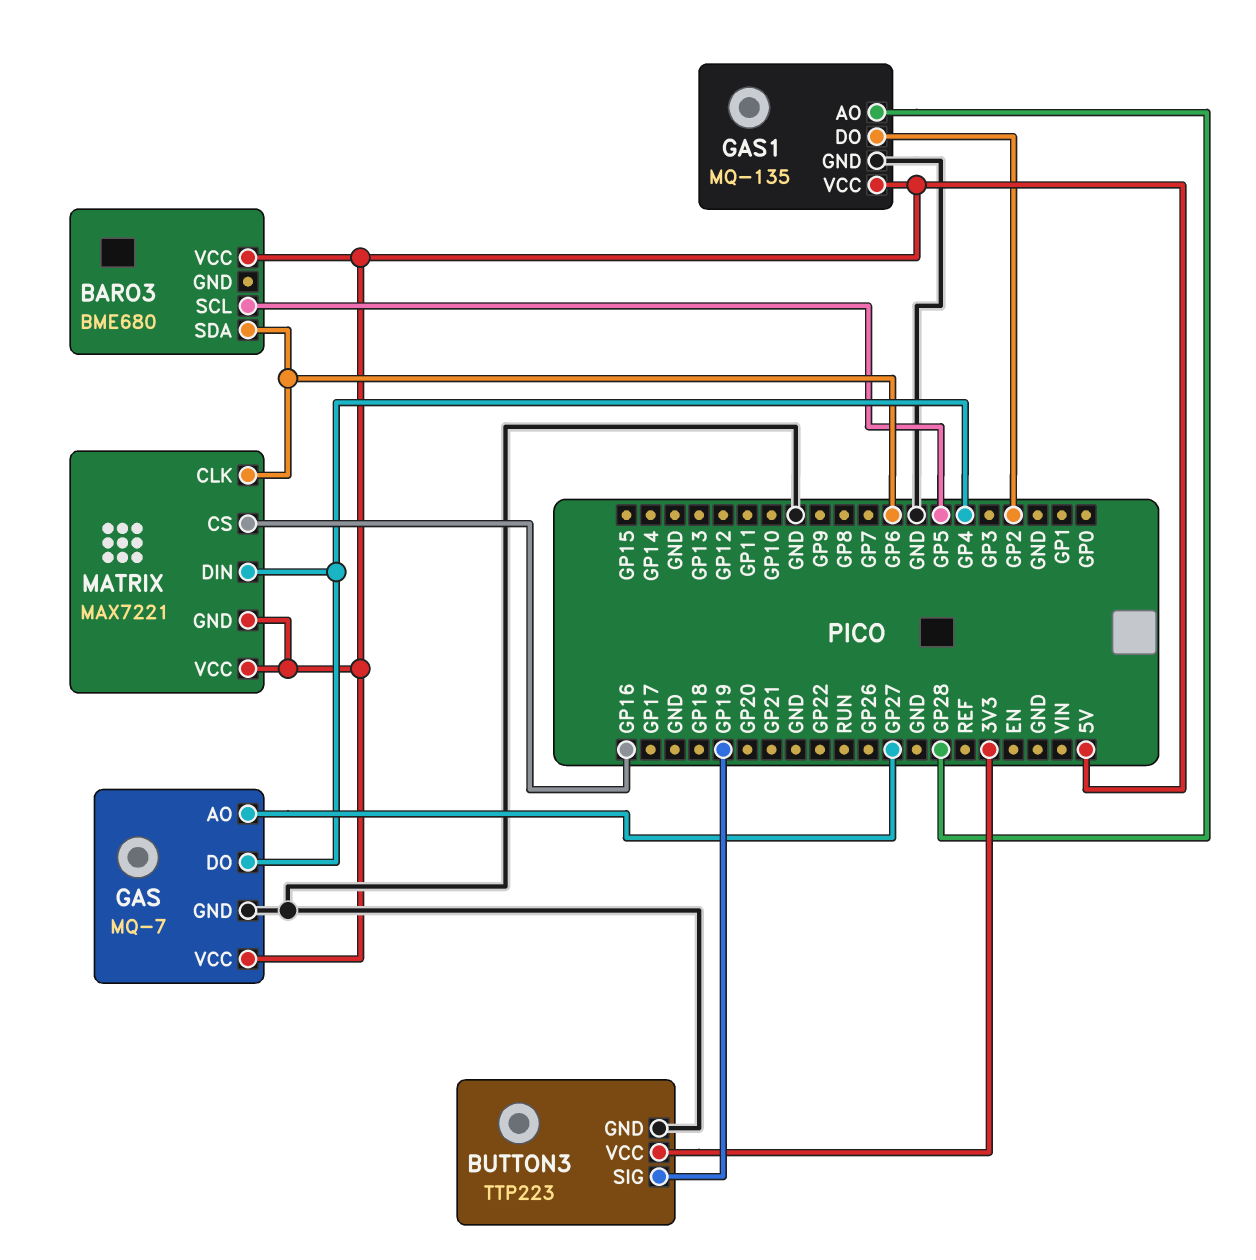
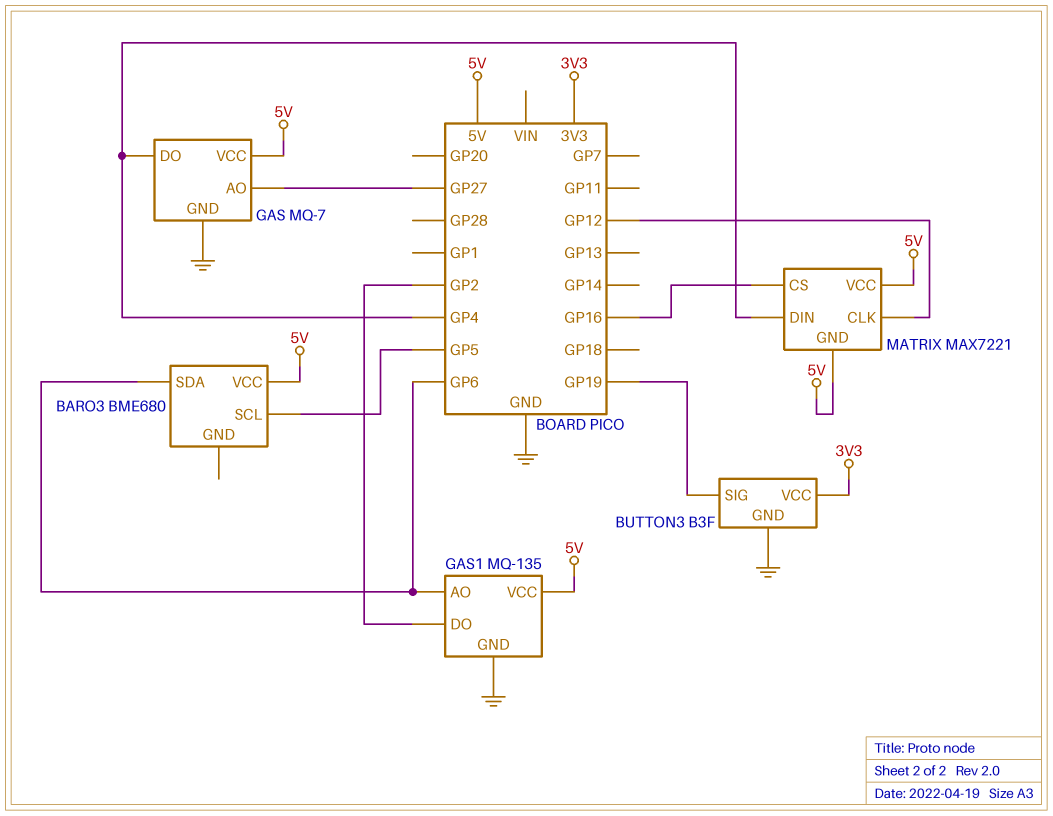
BUTTON3: TTP223 -> B3F
GAS1 pin AO: GP28 -> GP6
MATRIX pin CLK: GP6 -> GP12

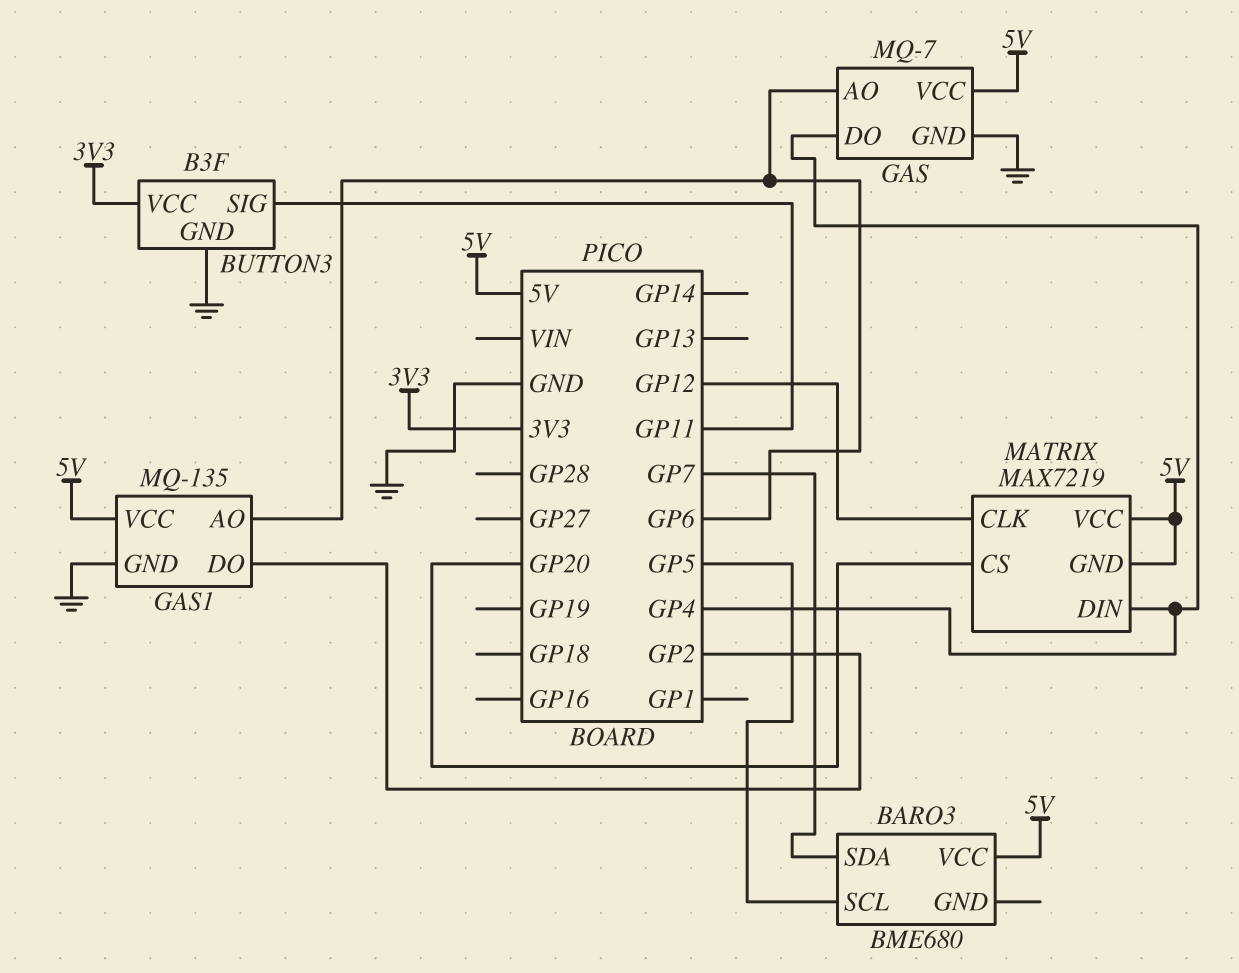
BARO3 pin SDA: GP6 -> GP7
BUTTON3 pin SIG: GP19 -> GP11
GAS pin AO: GP27 -> GP6
MATRIX: MAX7221 -> MAX7219
MATRIX pin CS: GP16 -> GP20

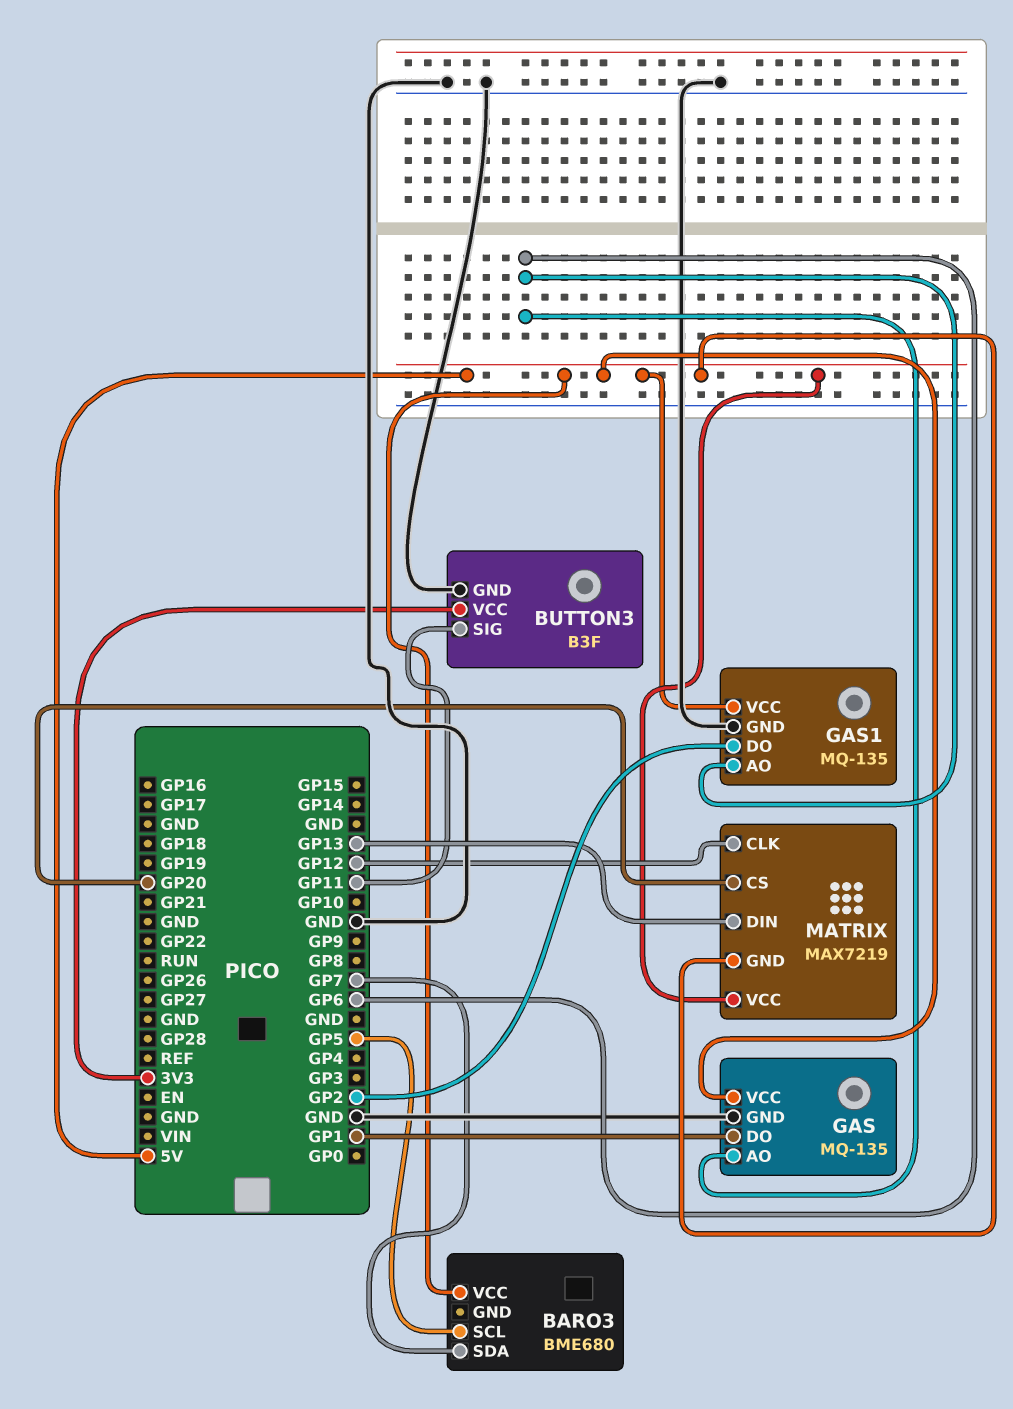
GAS: MQ-7 -> MQ-135
GAS pin DO: GP4 -> GP1
MATRIX pin DIN: GP4 -> GP13

